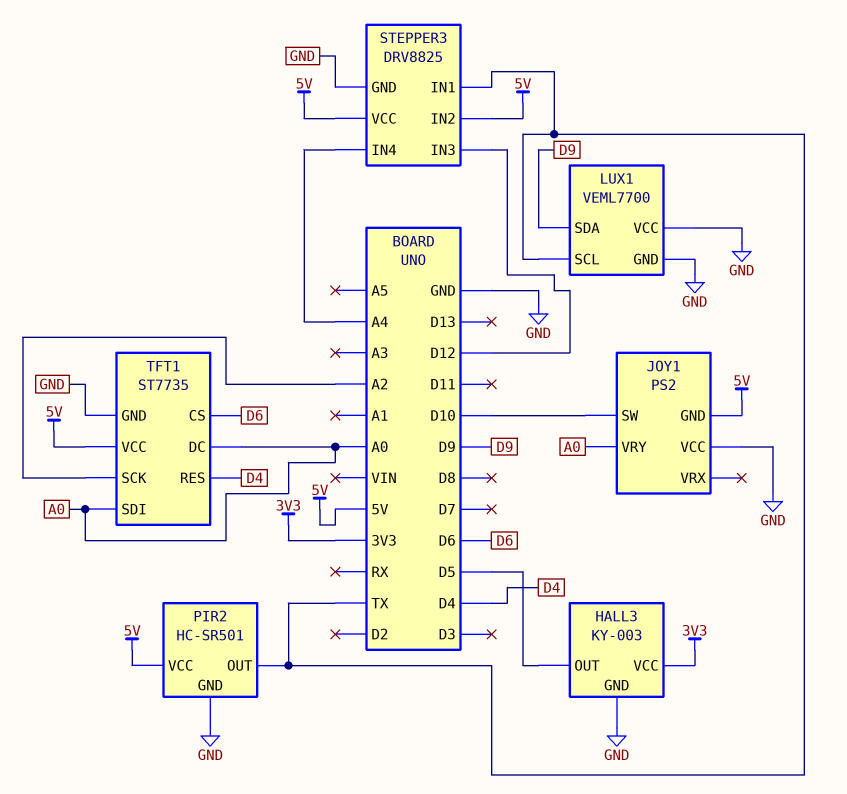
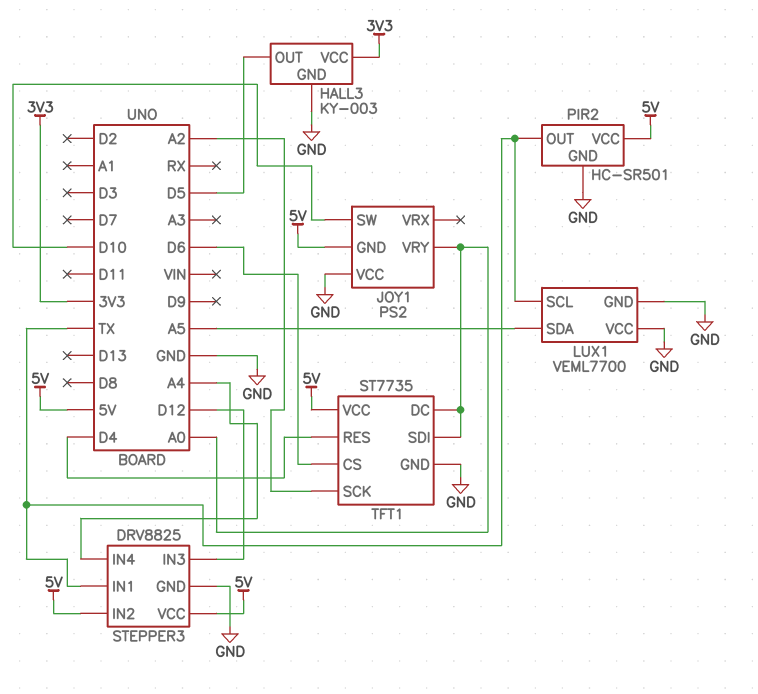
LUX1 pin SDA: D9 -> A5

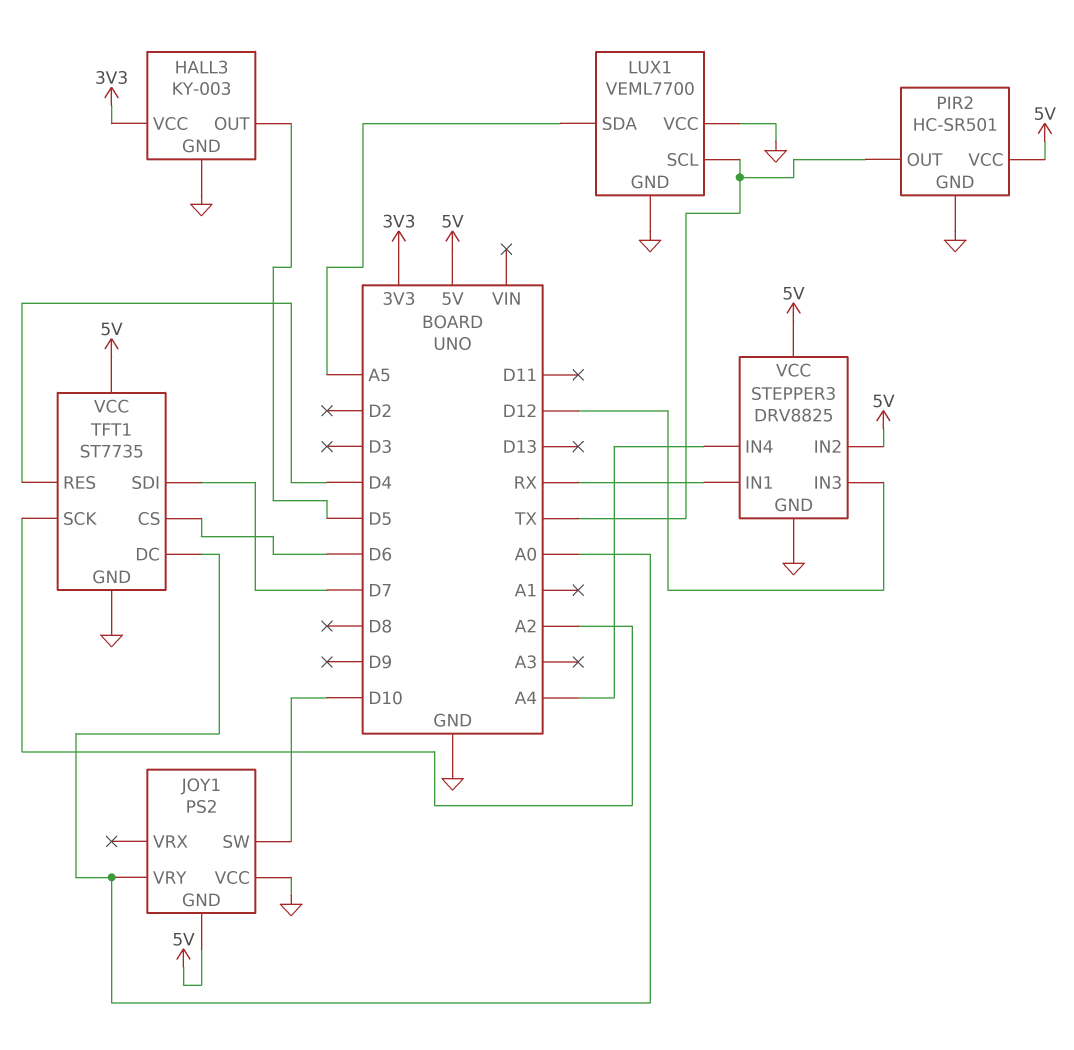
STEPPER3 pin IN1: TX -> RX
TFT1 pin SDI: A0 -> D7

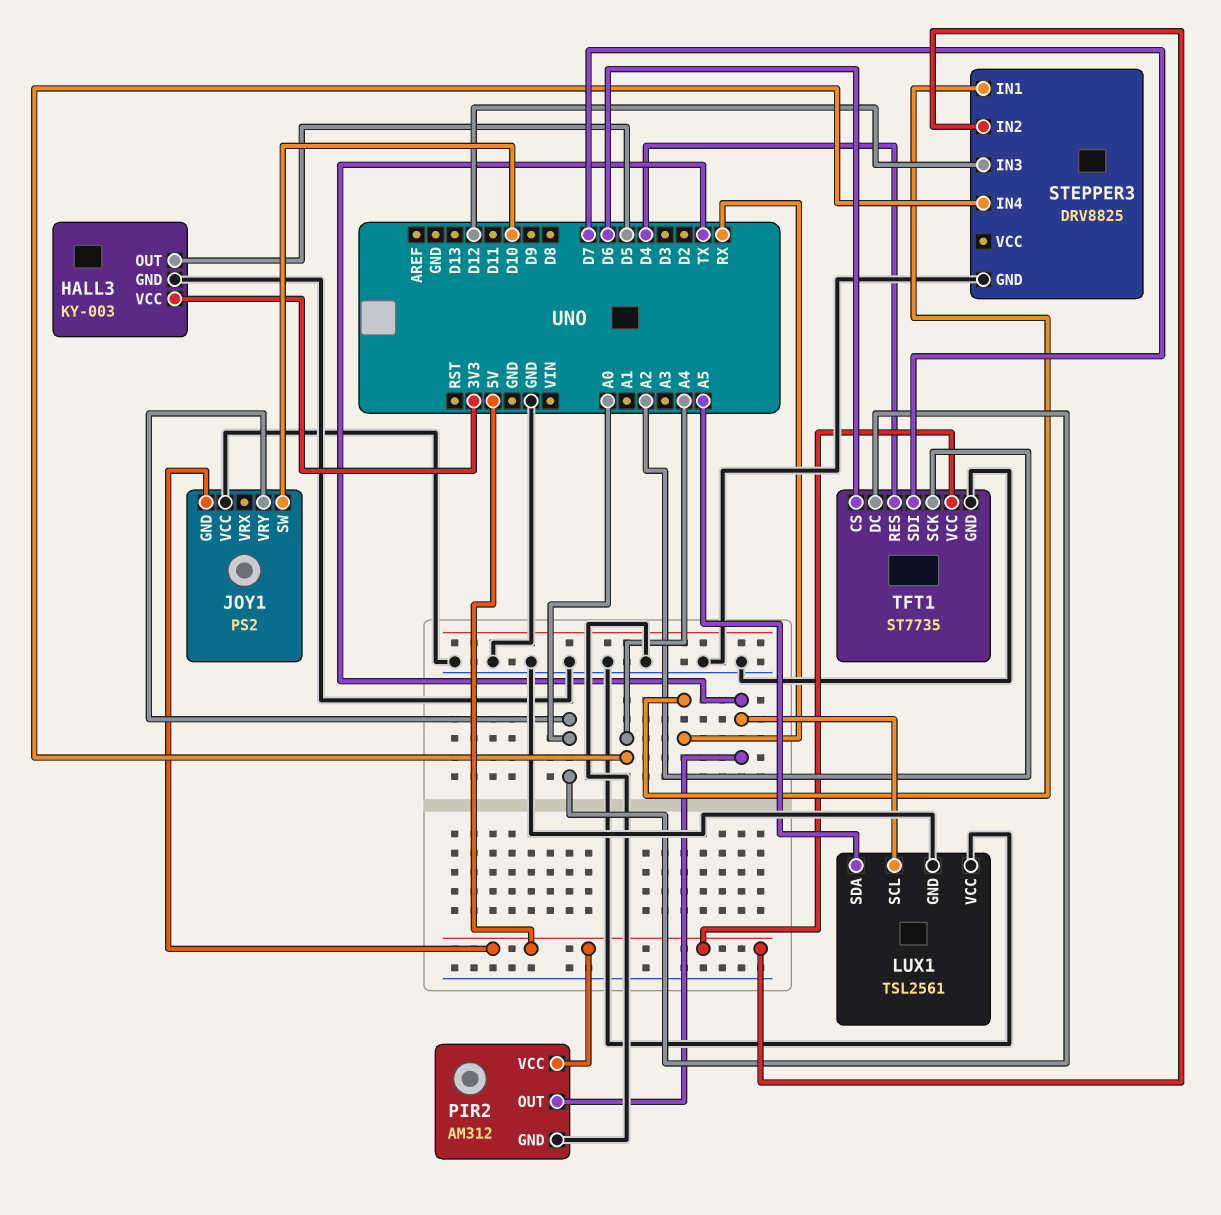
LUX1: VEML7700 -> TSL2561
PIR2: HC-SR501 -> AM312
STEPPER3 pin VCC: 5V -> none

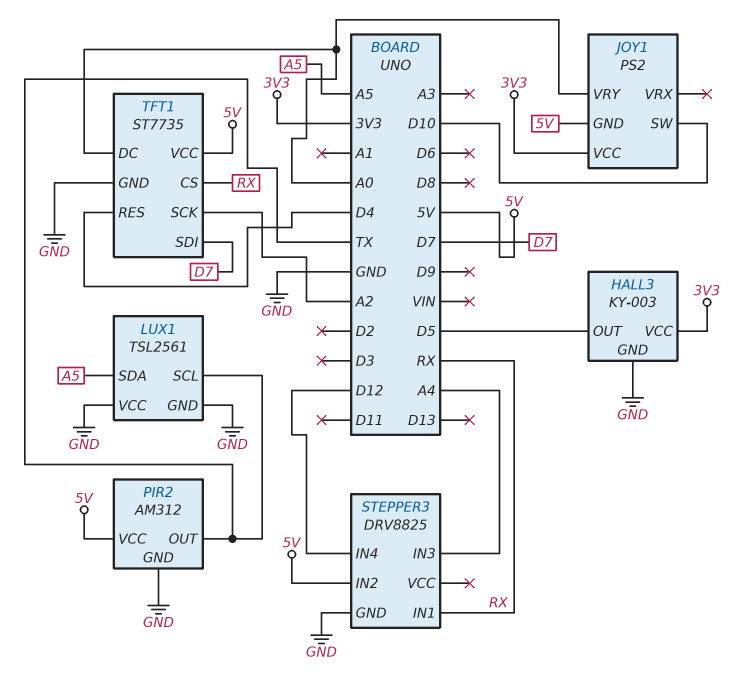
JOY1 pin VCC: GND -> 3V3
STEPPER3 pin IN3: D12 -> A4
STEPPER3 pin IN4: A4 -> D12
TFT1 pin CS: D6 -> RX

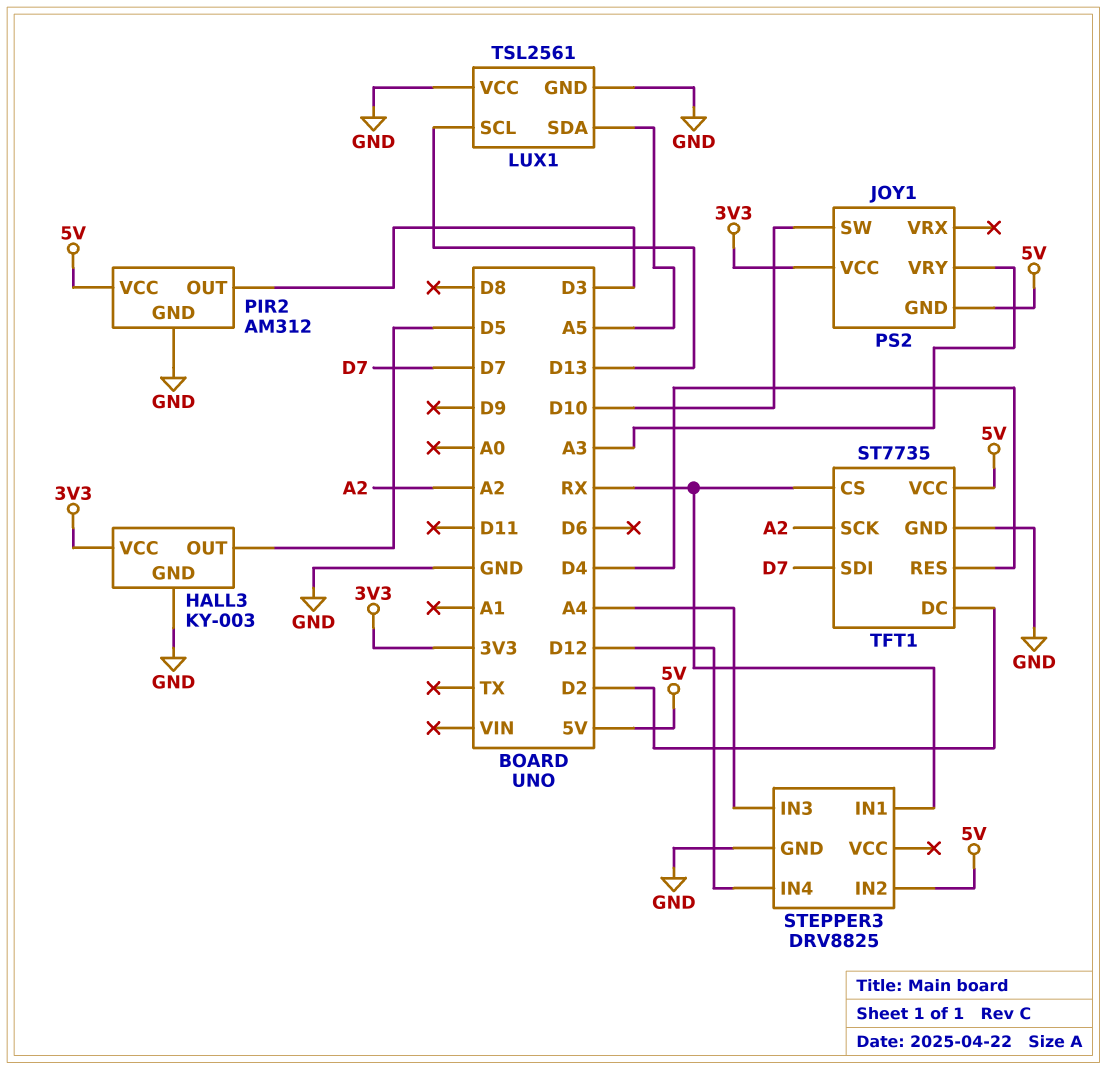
JOY1 pin VRY: A0 -> A3
LUX1 pin SCL: TX -> D13
PIR2 pin OUT: TX -> D3
TFT1 pin DC: A0 -> D2

